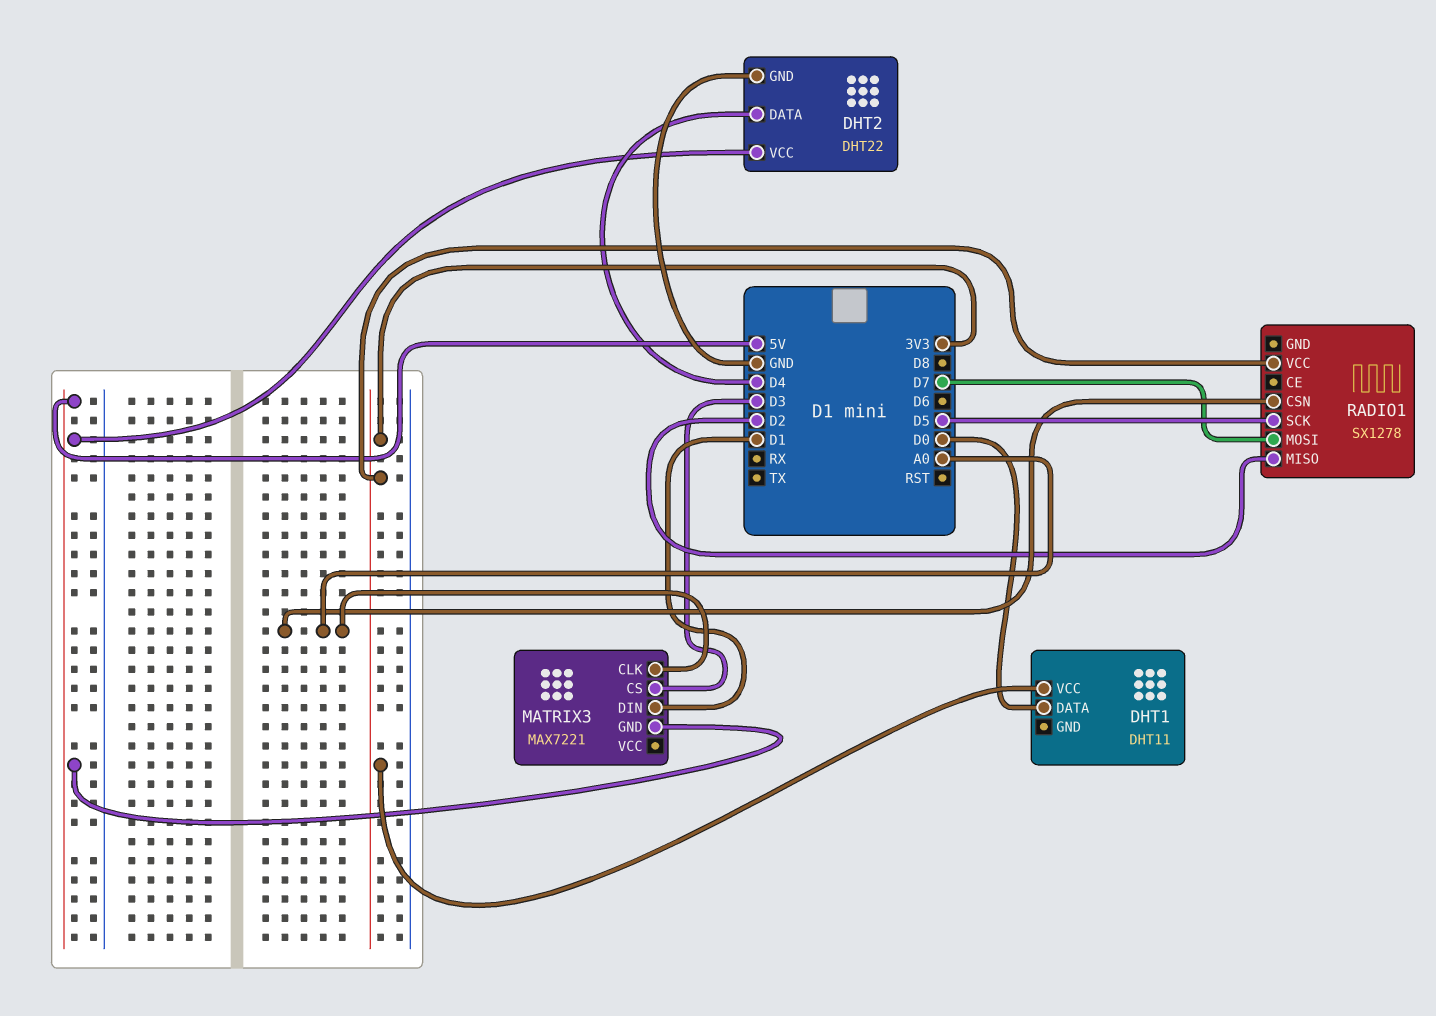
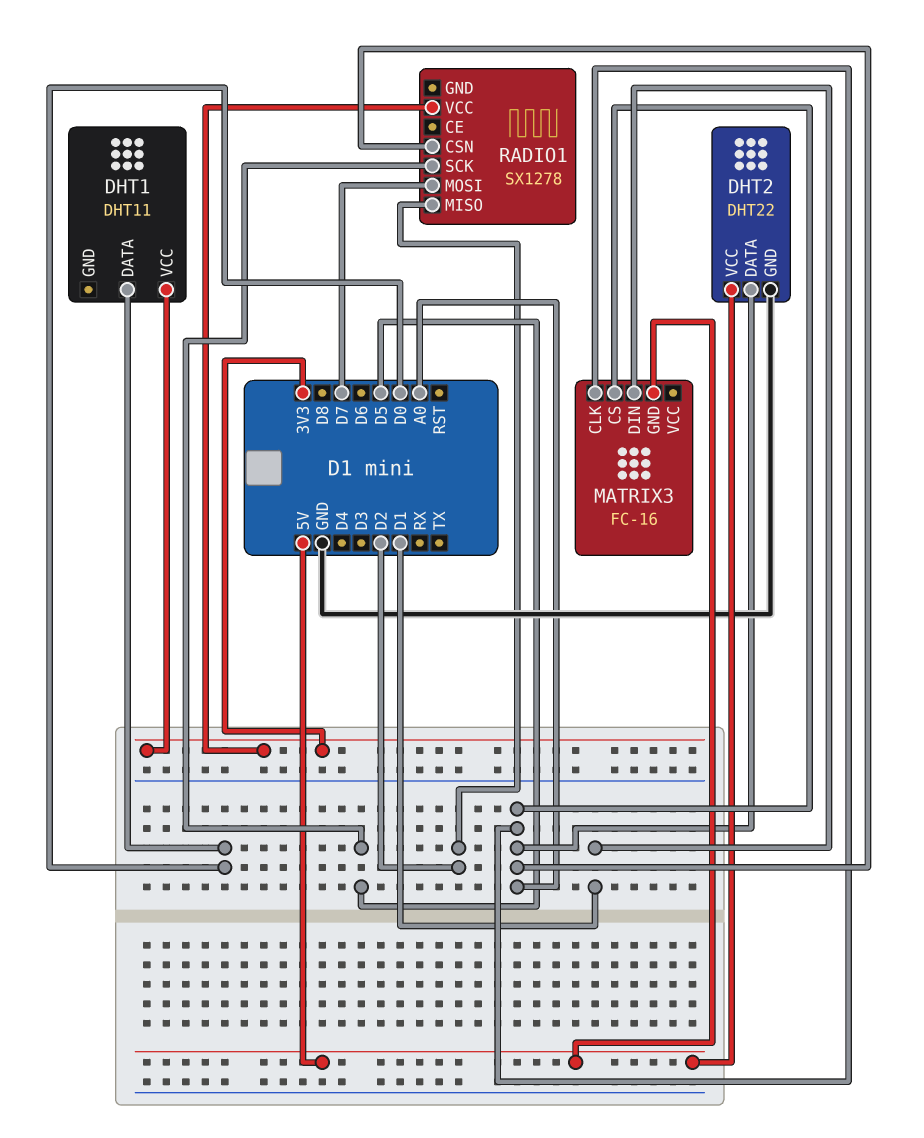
DHT2 pin DATA: D4 -> A0
MATRIX3: MAX7221 -> FC-16
MATRIX3 pin CS: D3 -> A0

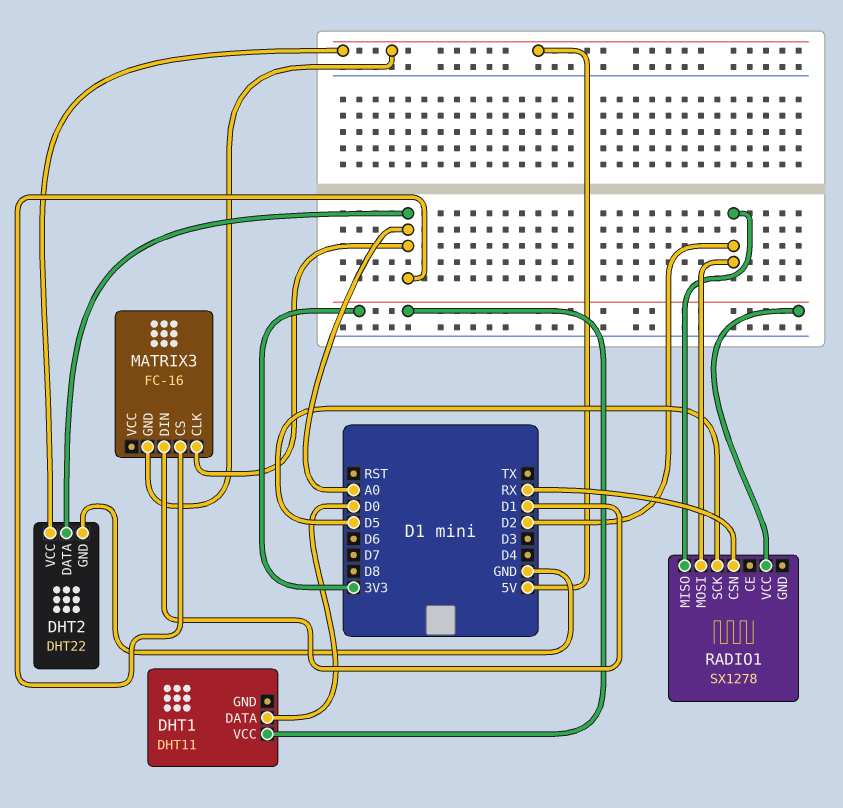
RADIO1 pin CSN: A0 -> RX
RADIO1 pin MOSI: D7 -> D2

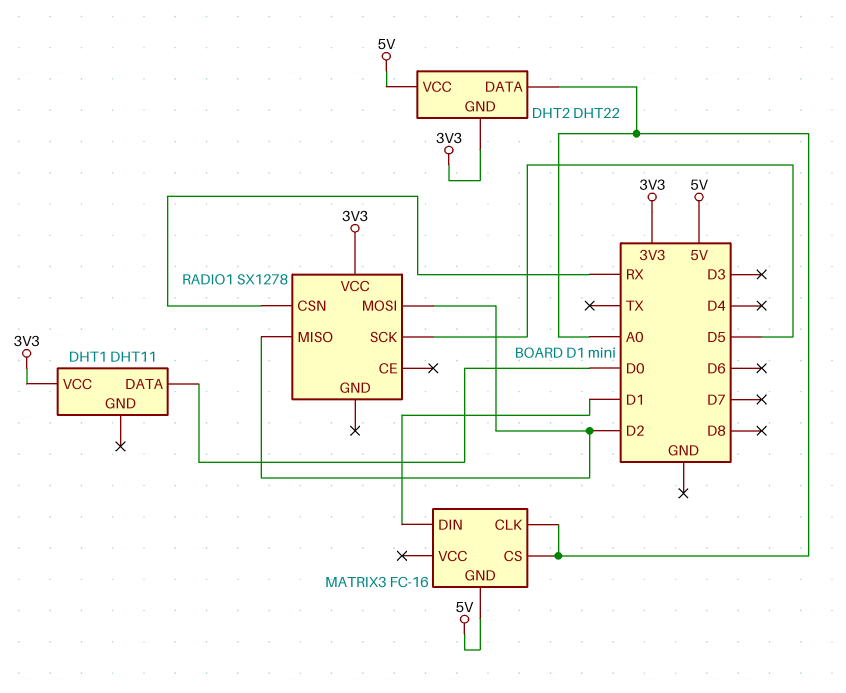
DHT2 pin GND: GND -> 3V3

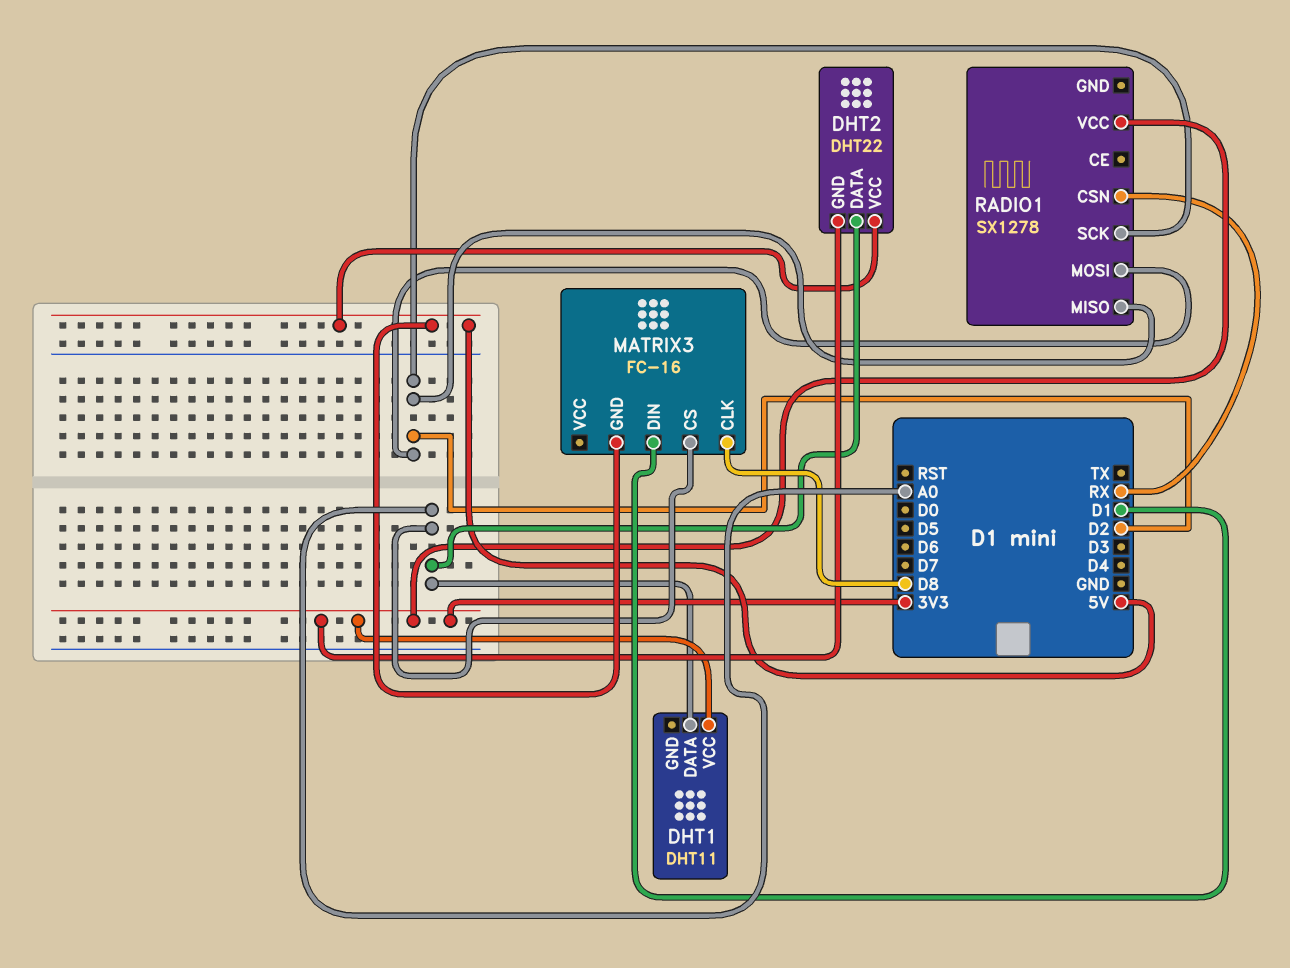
DHT1 pin DATA: D0 -> A0
MATRIX3 pin CLK: A0 -> D8
RADIO1 pin SCK: D5 -> D2

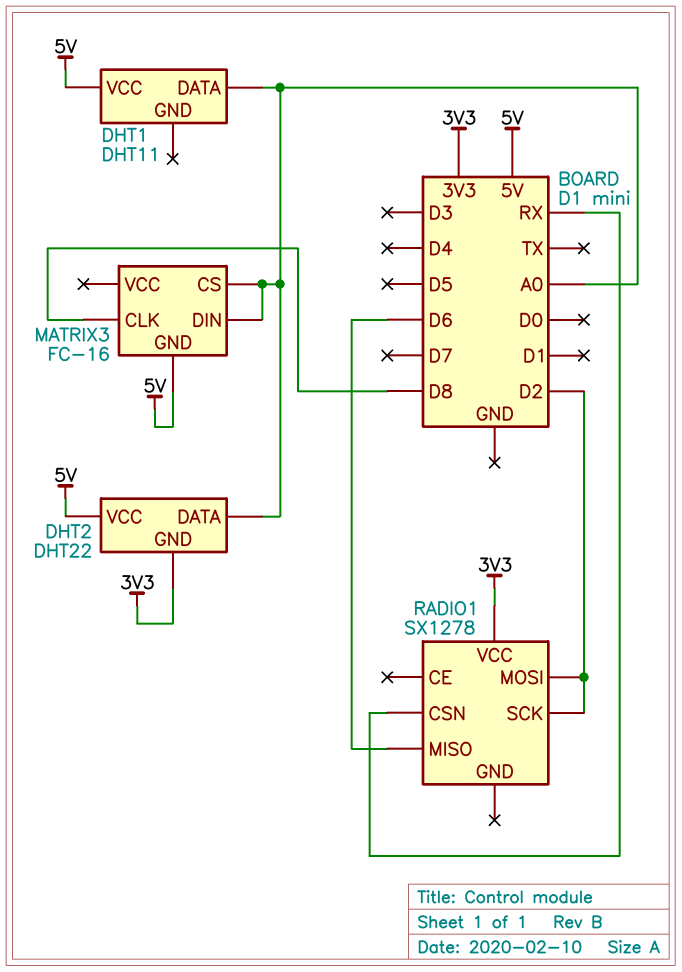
DHT1 pin VCC: 3V3 -> 5V
MATRIX3 pin DIN: D1 -> A0
RADIO1 pin MISO: D2 -> D6

